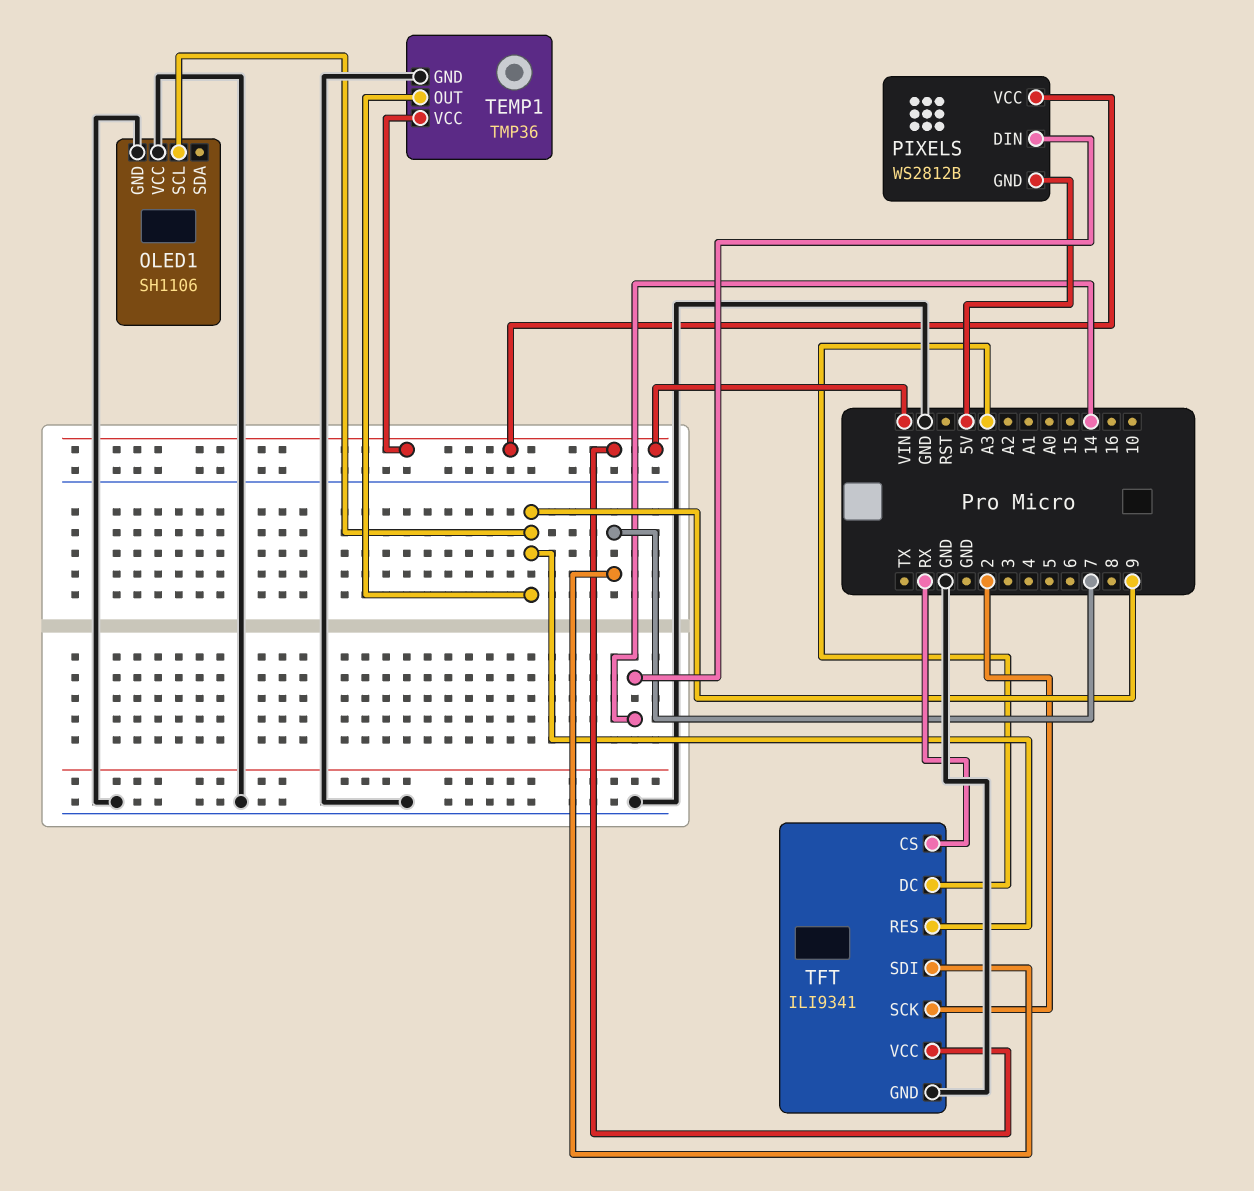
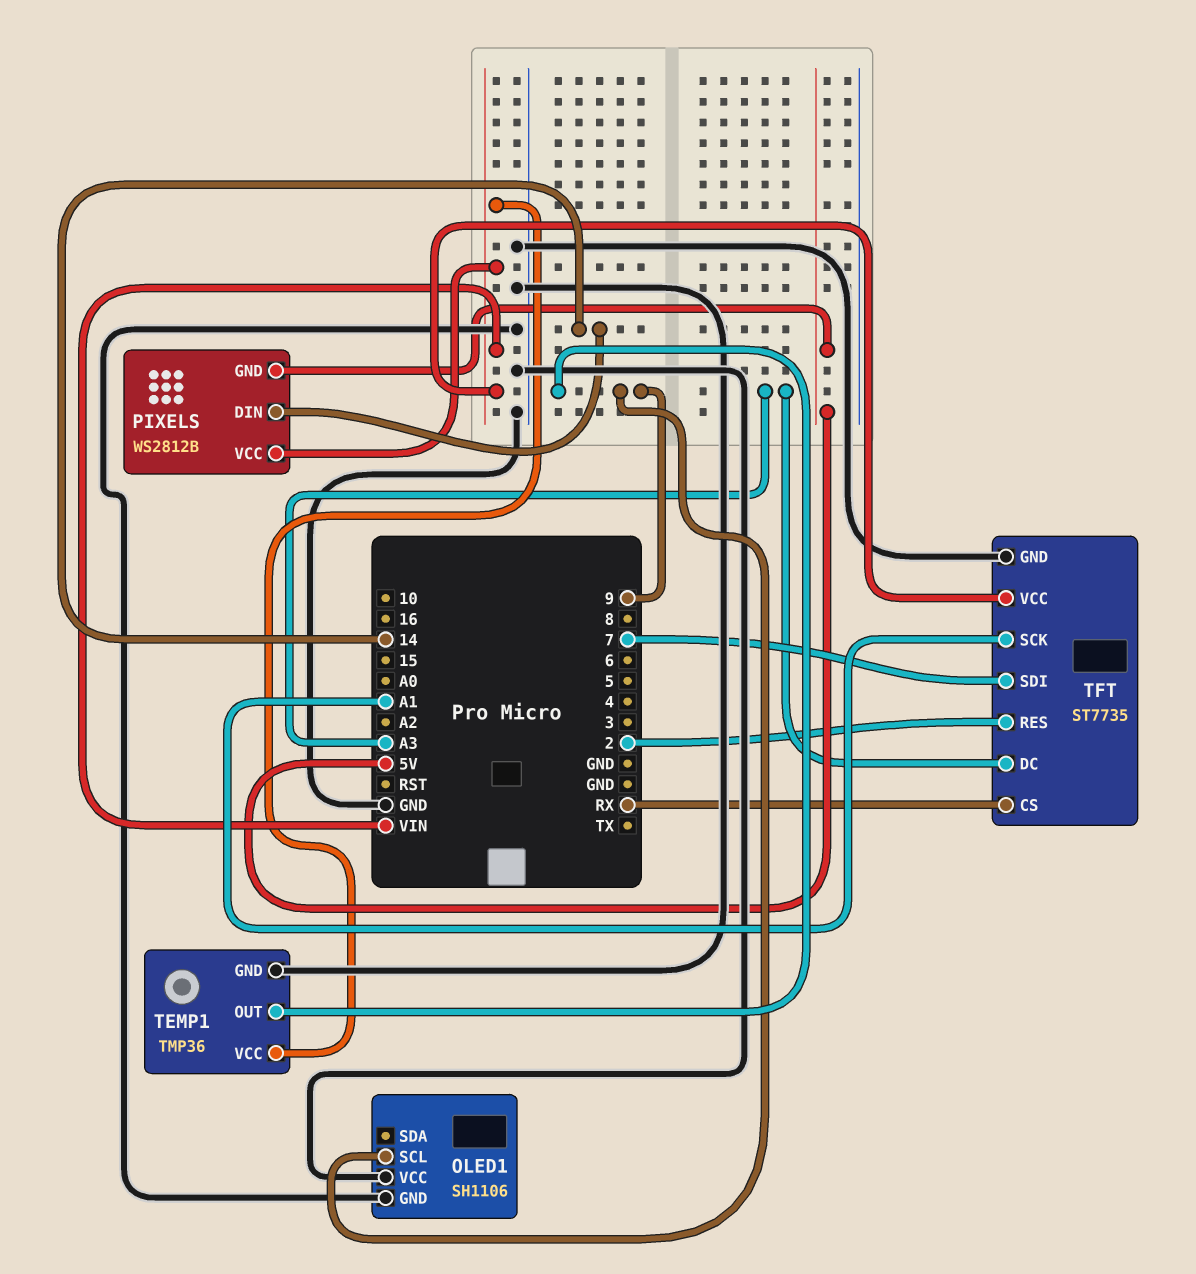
TFT: ILI9341 -> ST7735
TFT pin RES: 9 -> 2
TFT pin SCK: 2 -> A1

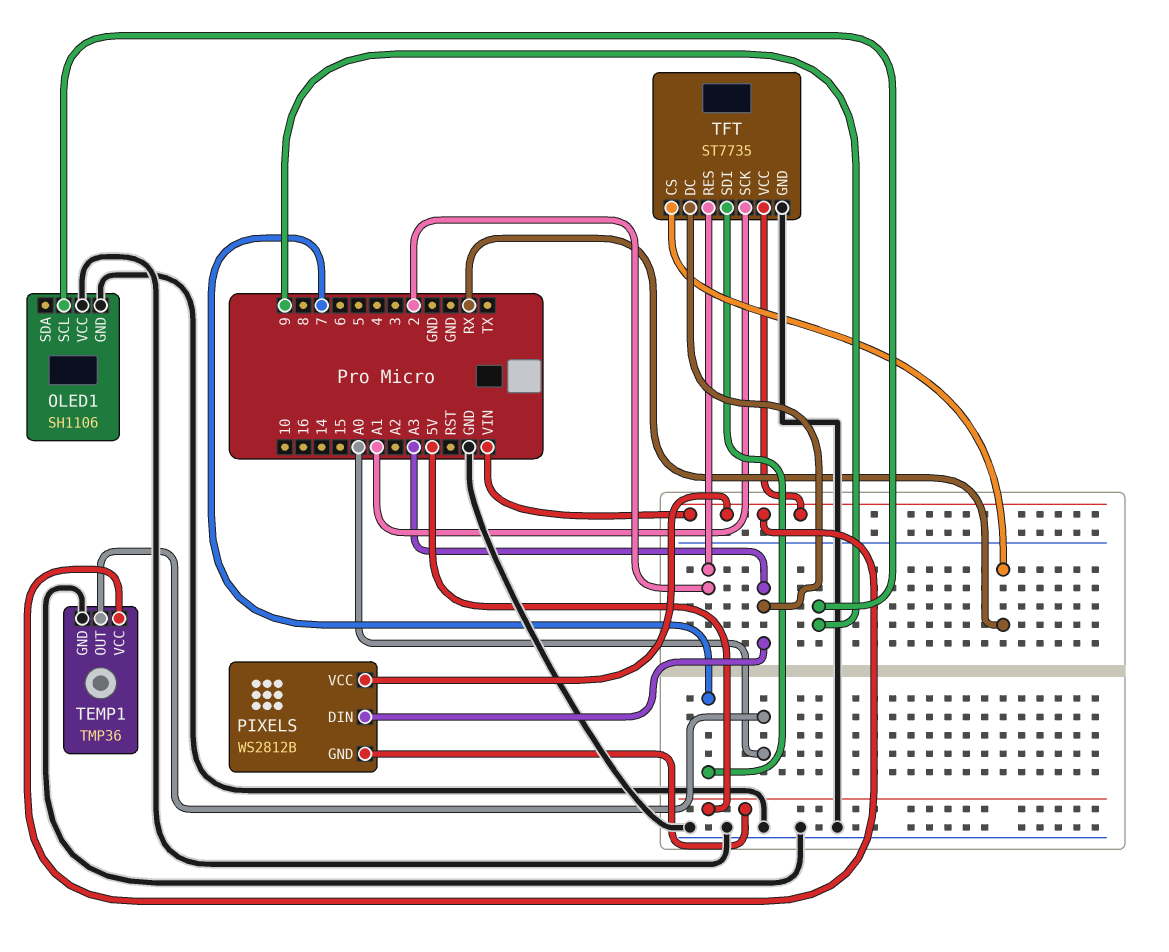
PIXELS pin DIN: 14 -> A3
TEMP1 pin OUT: 9 -> A0

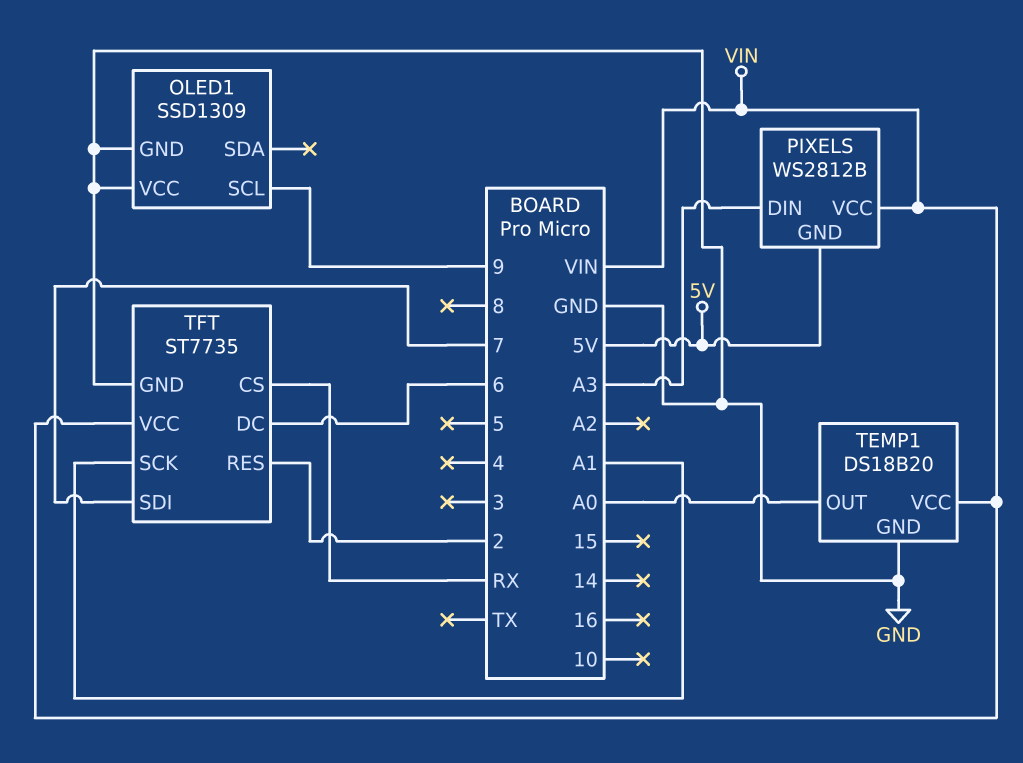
OLED1: SH1106 -> SSD1309
TEMP1: TMP36 -> DS18B20
TFT pin DC: A3 -> 6

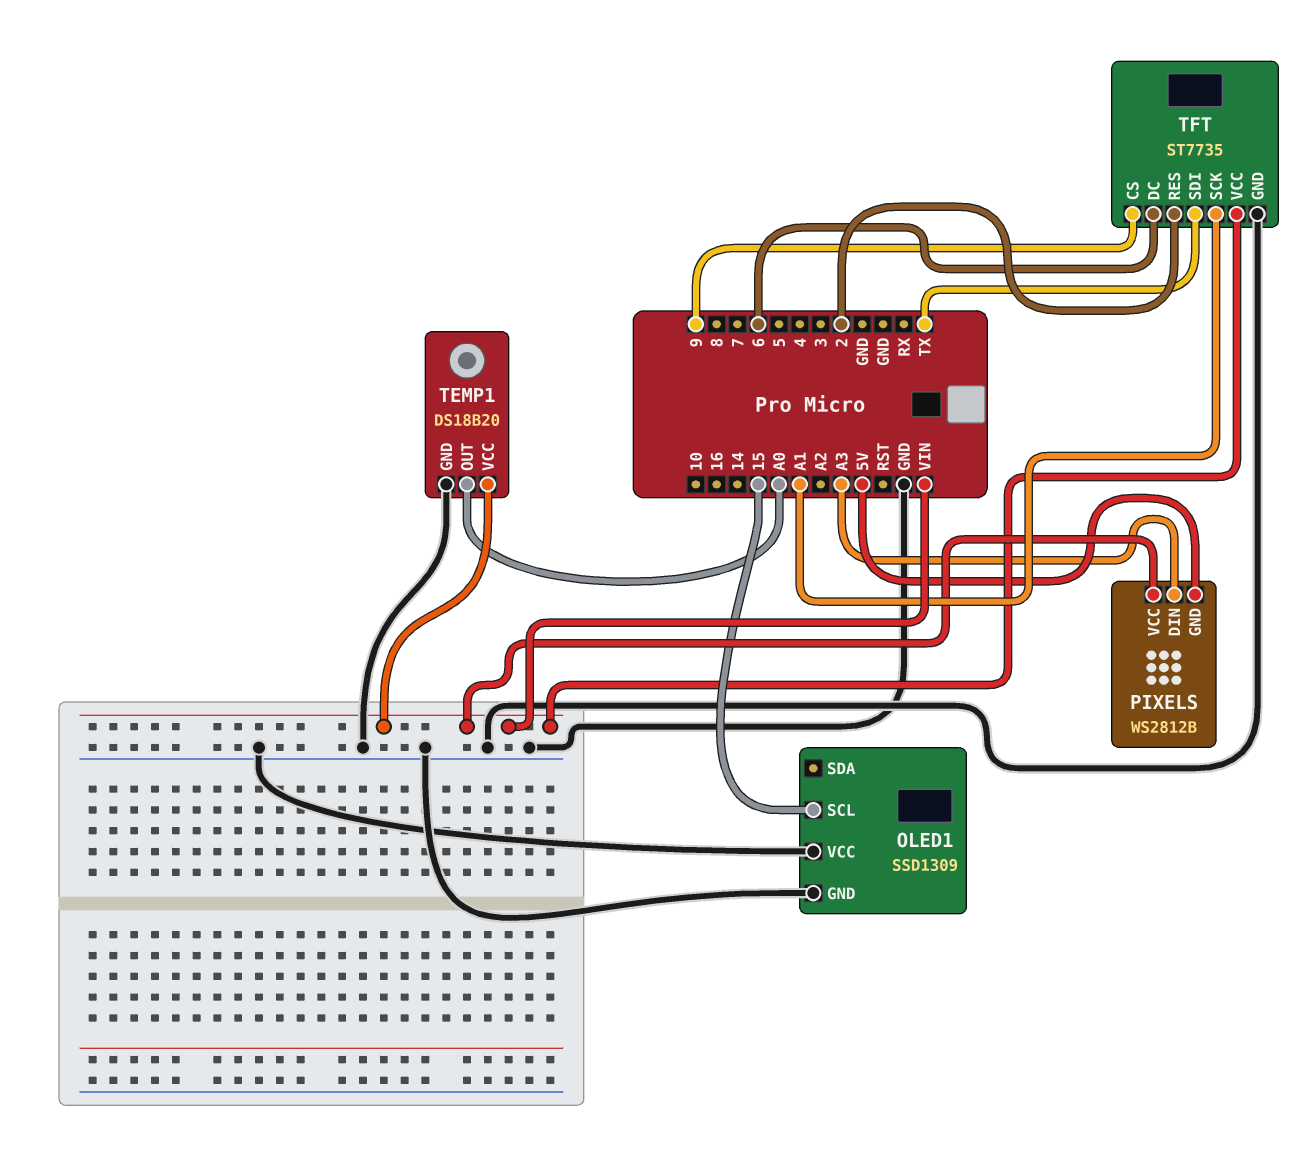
OLED1 pin SCL: 9 -> 15
TFT pin CS: RX -> 9
TFT pin SDI: 7 -> TX

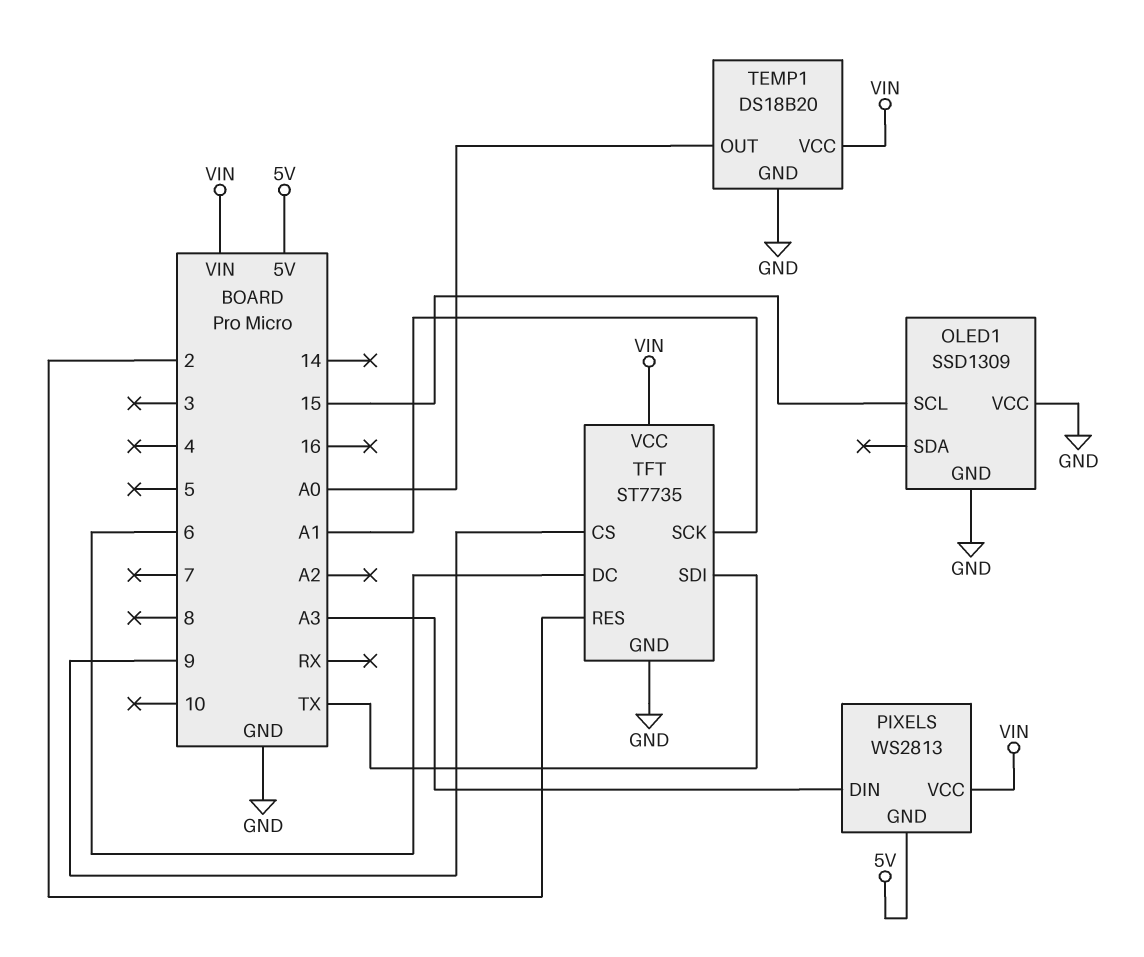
PIXELS: WS2812B -> WS2813

